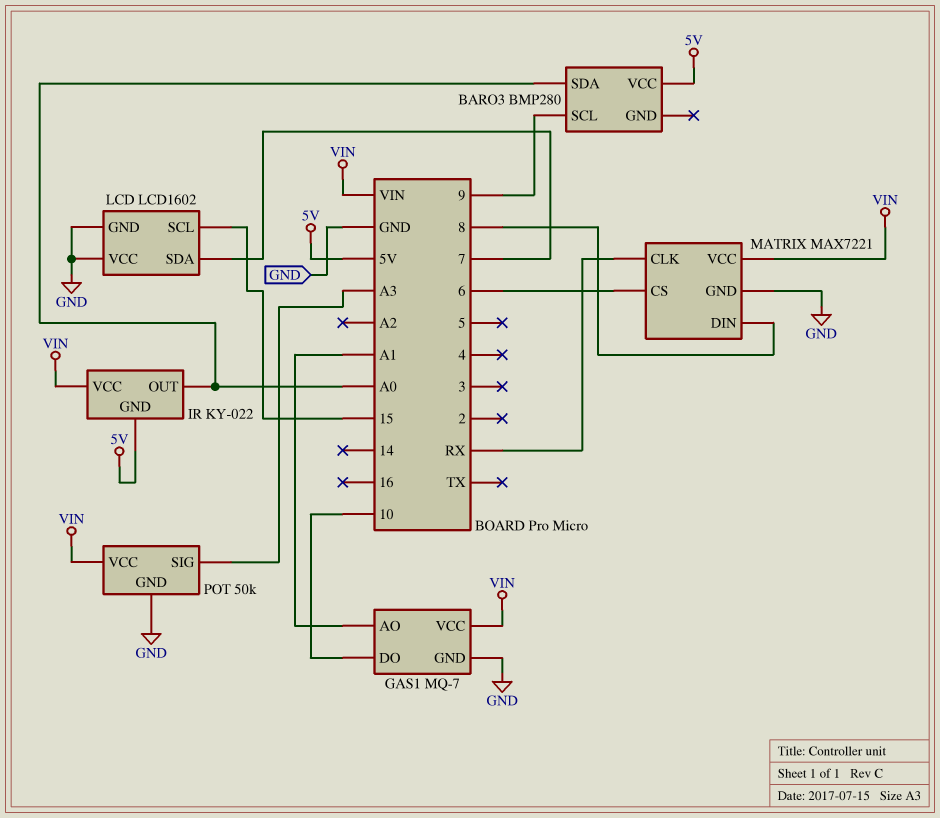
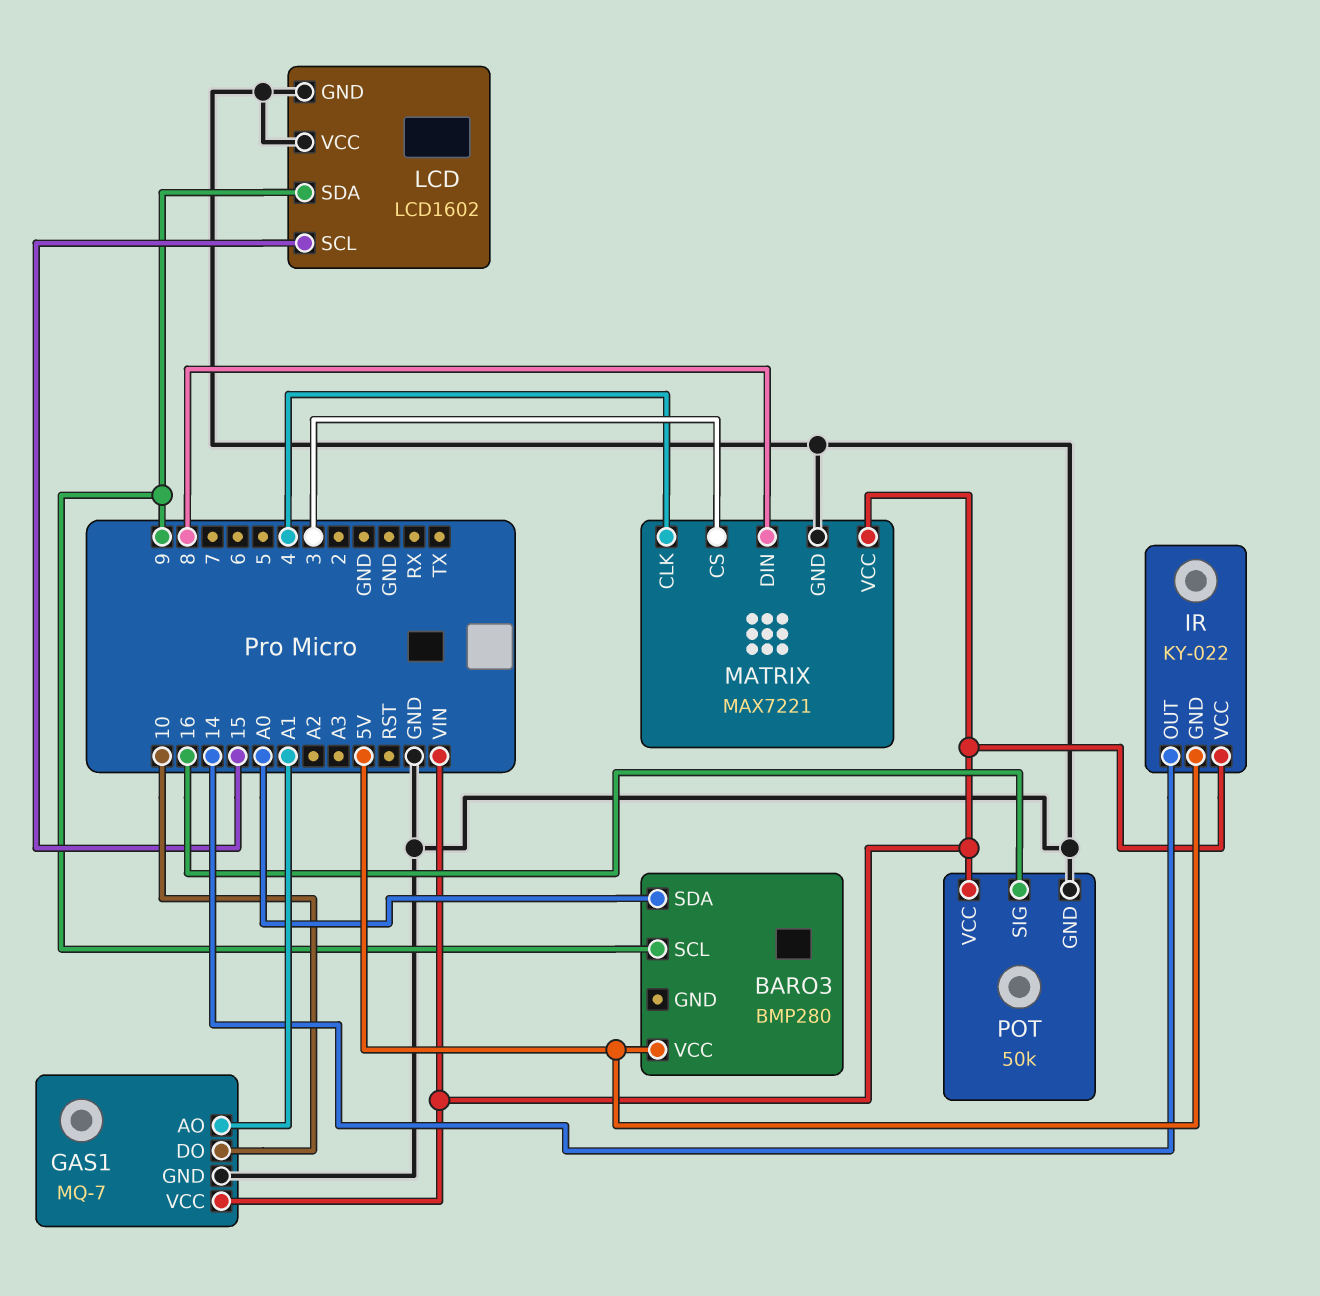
IR pin OUT: A0 -> 14
LCD pin SDA: 7 -> 9
MATRIX pin CLK: RX -> 4
MATRIX pin CS: 6 -> 3
POT pin SIG: A3 -> 16

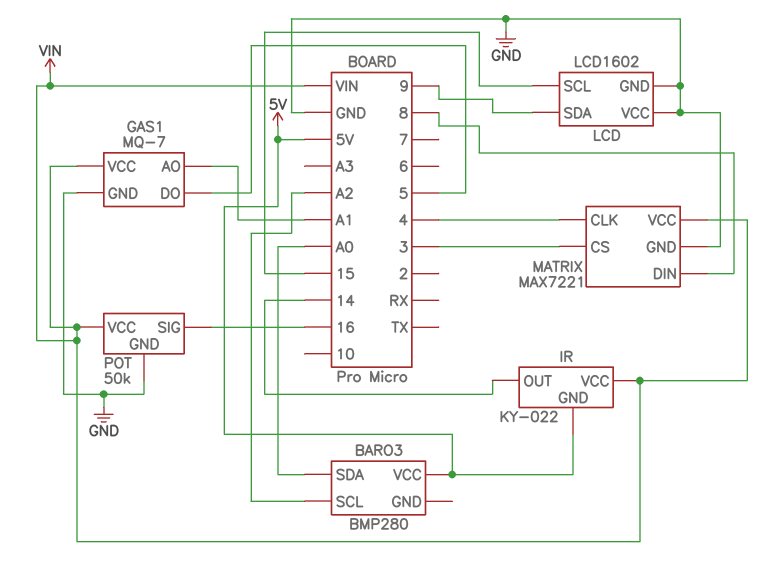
BARO3 pin SCL: 9 -> A2
GAS1 pin DO: 10 -> 5

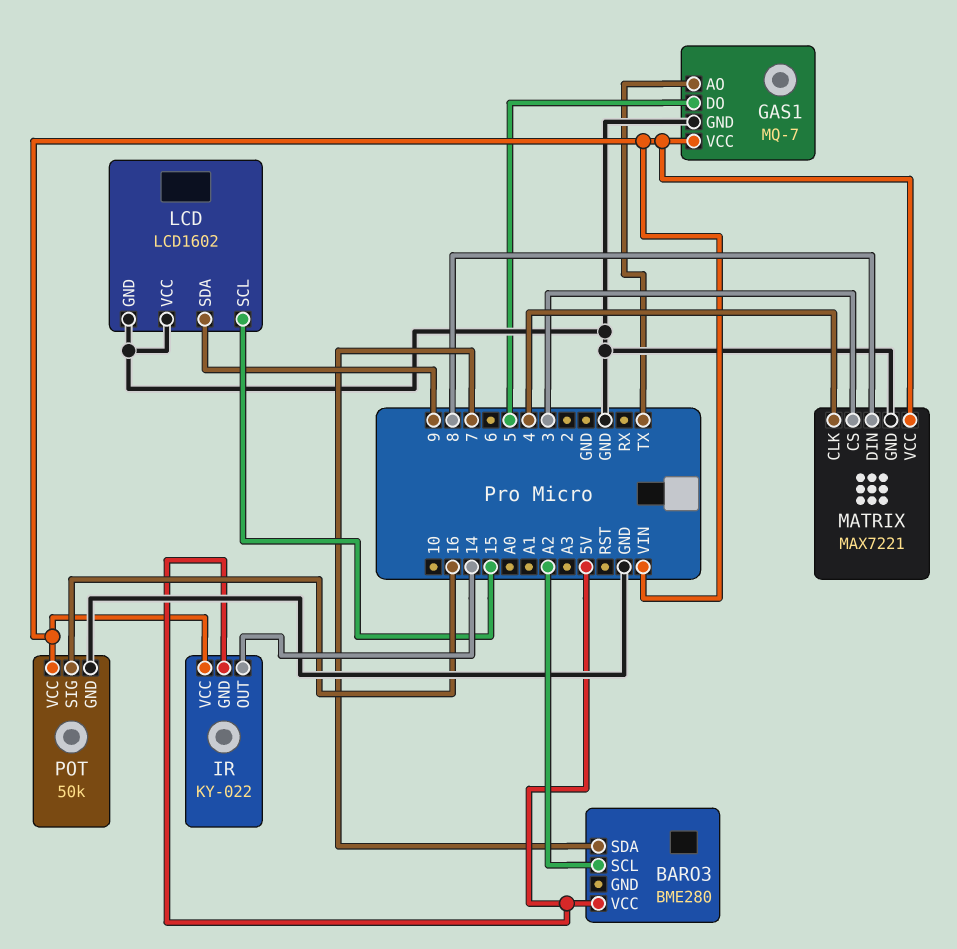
BARO3: BMP280 -> BME280
BARO3 pin SDA: A0 -> 7
GAS1 pin AO: A1 -> TX

